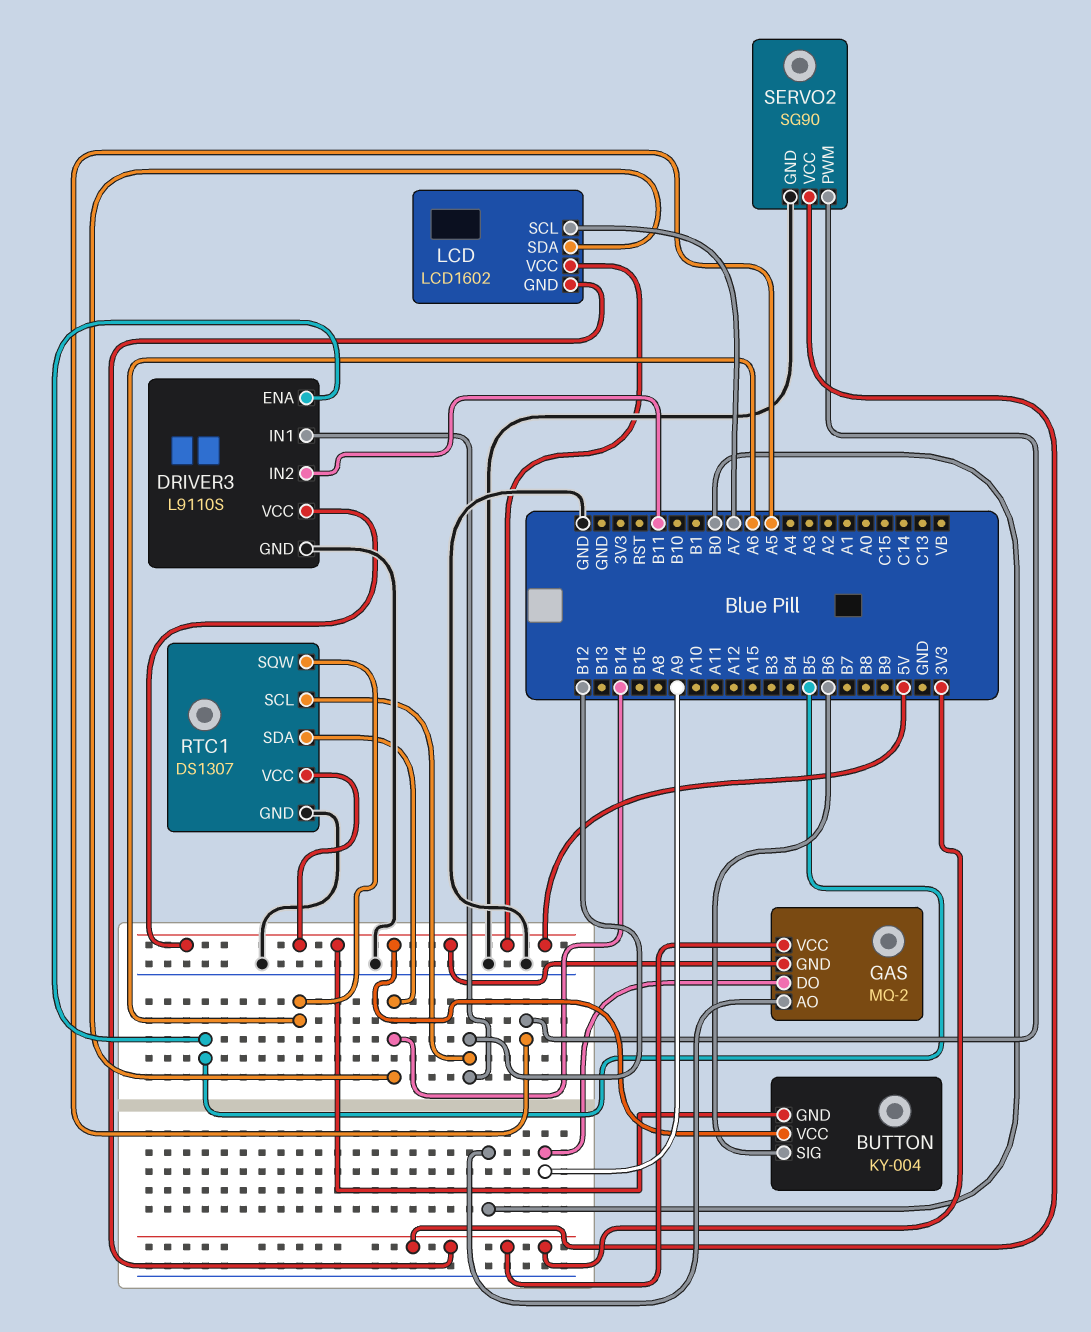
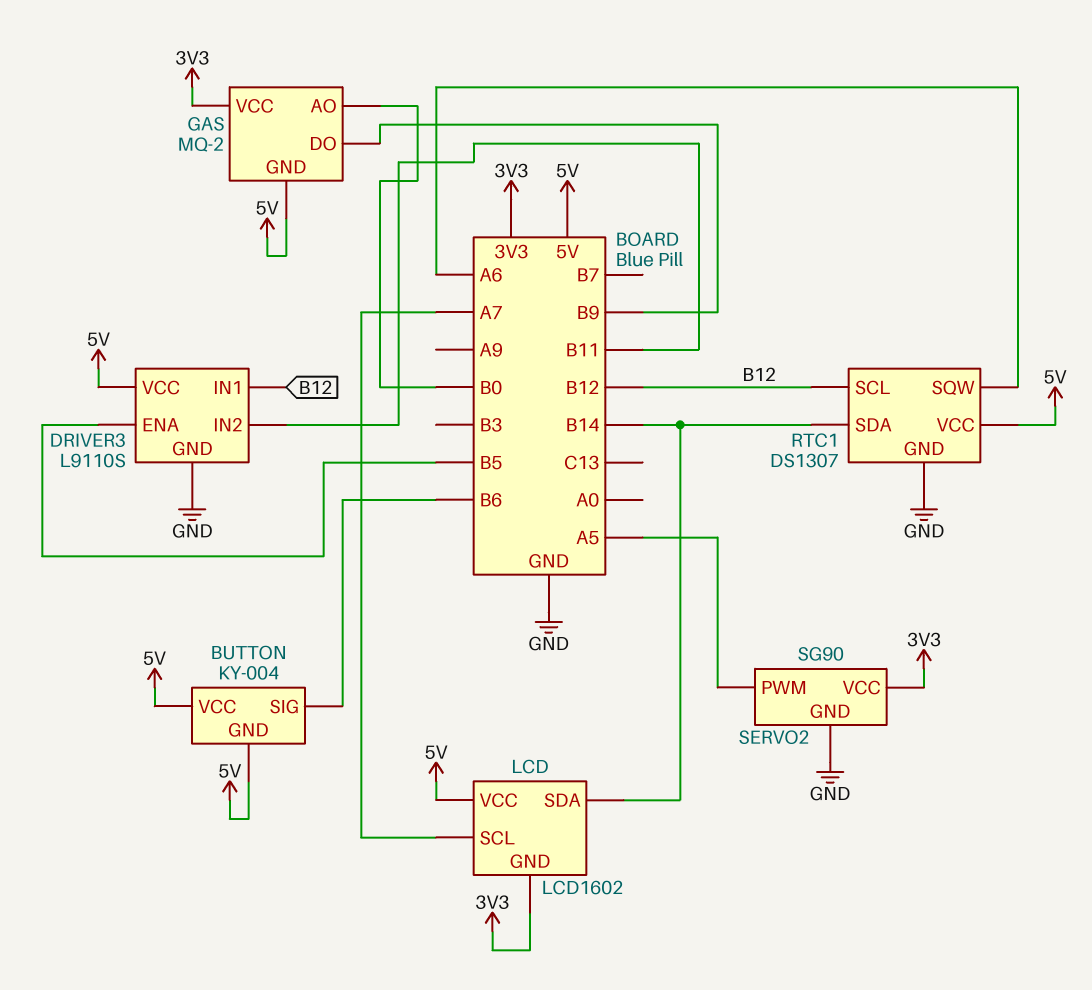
GAS pin DO: A9 -> B9

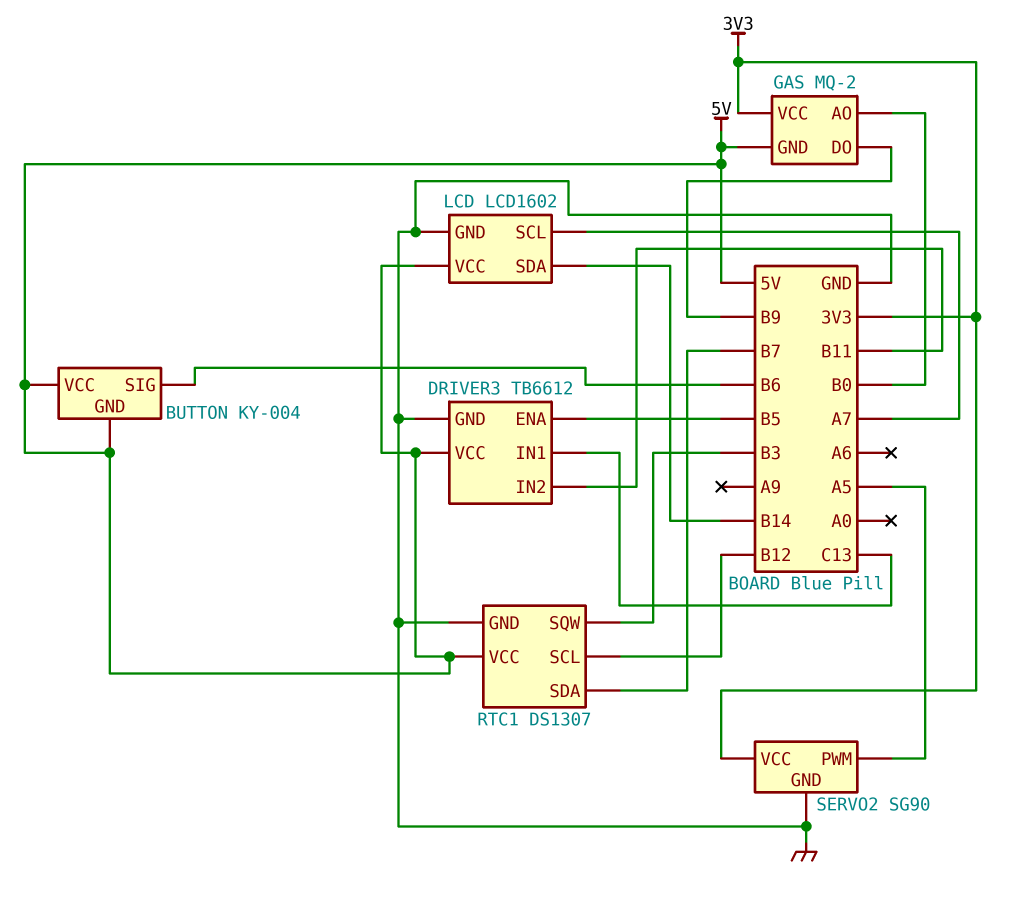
DRIVER3: L9110S -> TB6612
DRIVER3 pin IN1: B12 -> C13
LCD pin GND: 3V3 -> GND
RTC1 pin SDA: B14 -> B7
RTC1 pin SQW: A6 -> B3

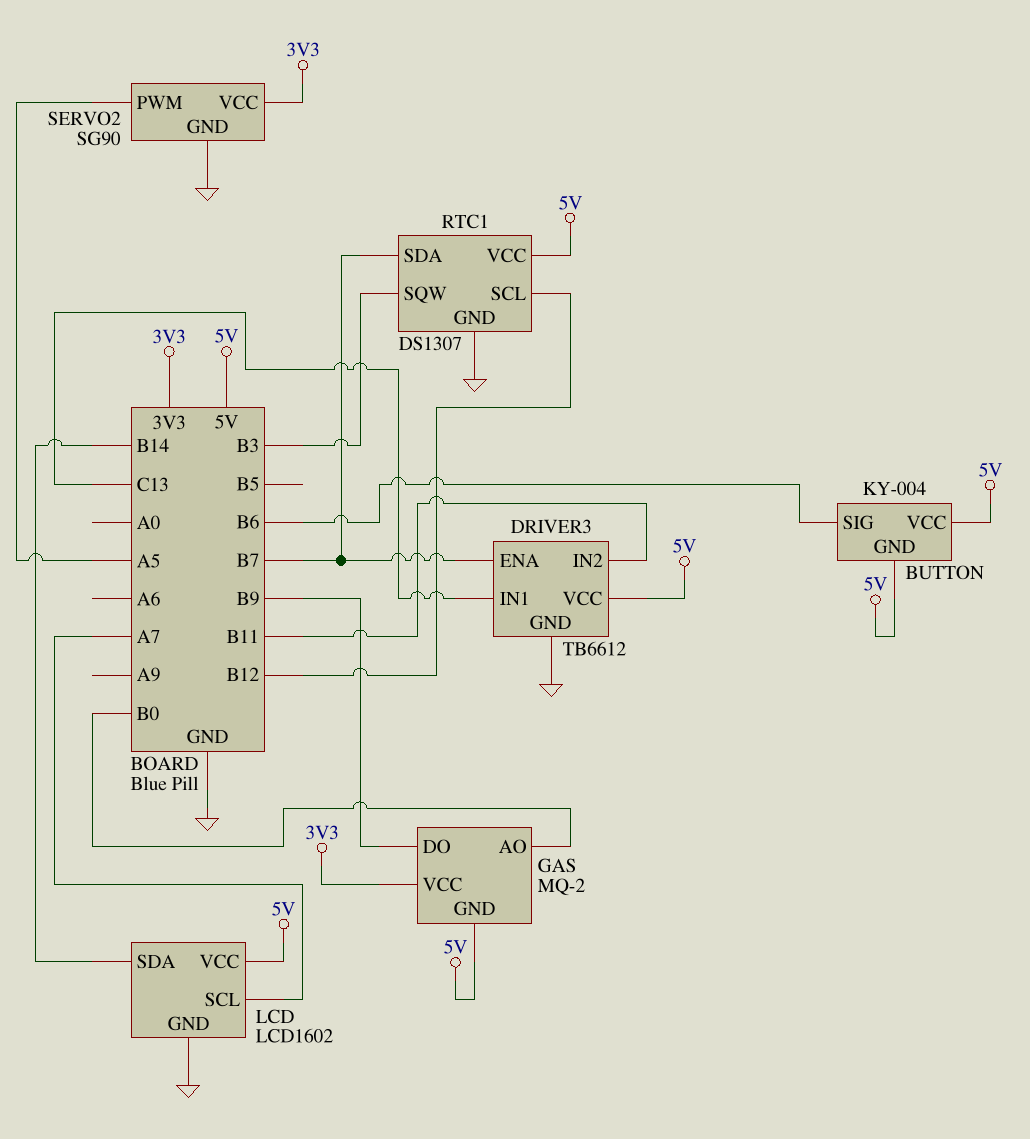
DRIVER3 pin ENA: B5 -> B7

